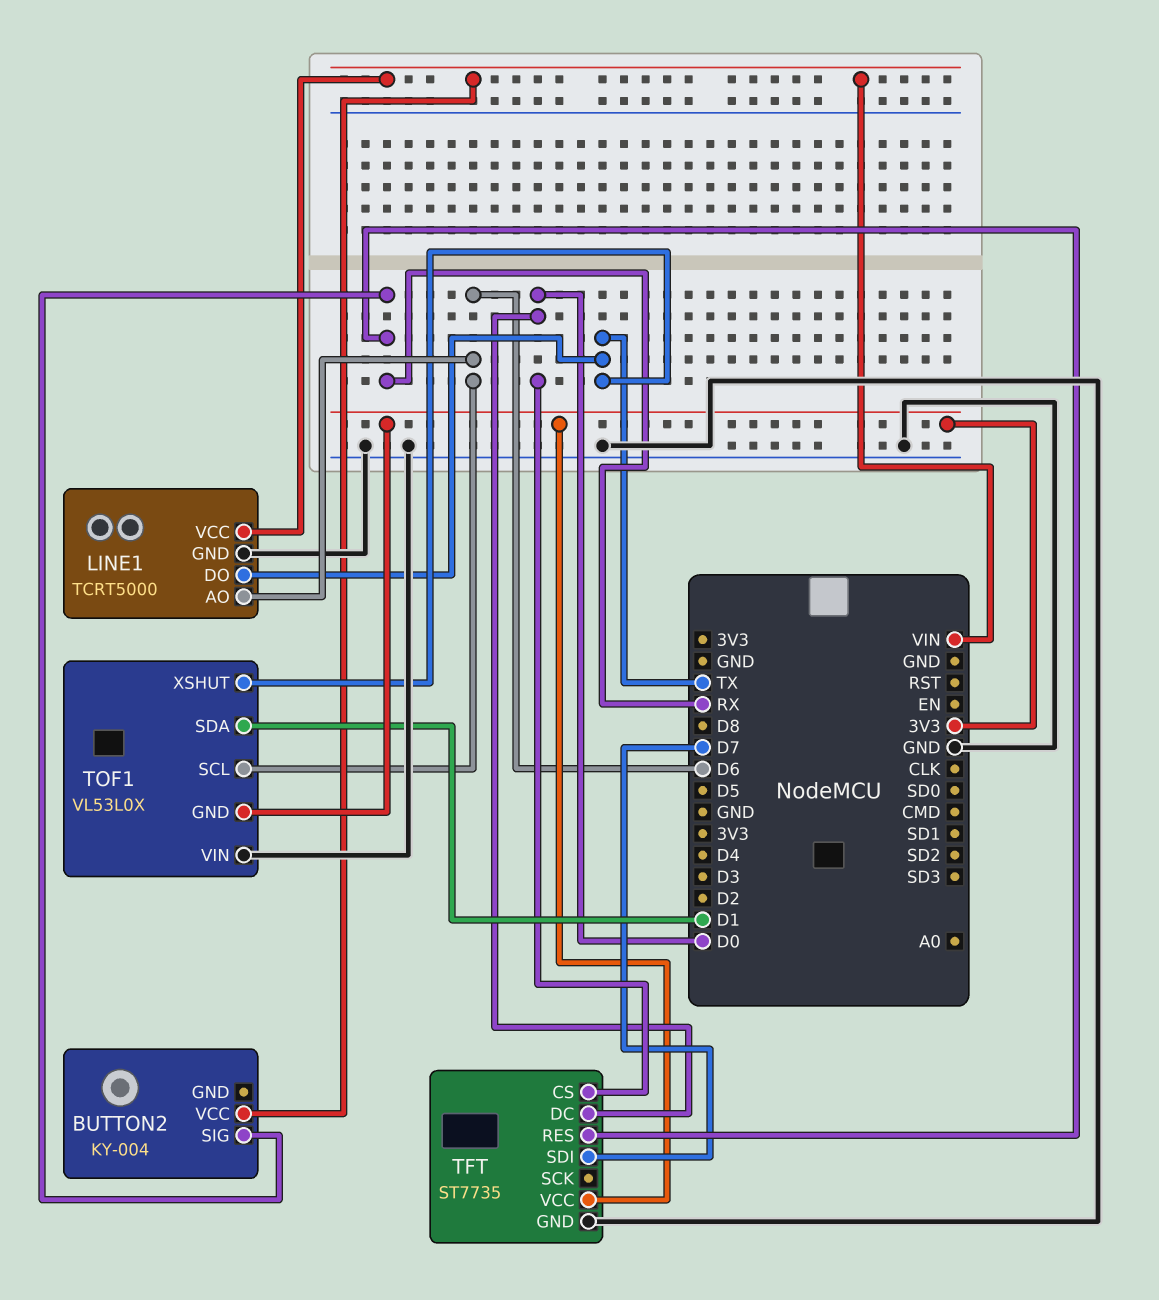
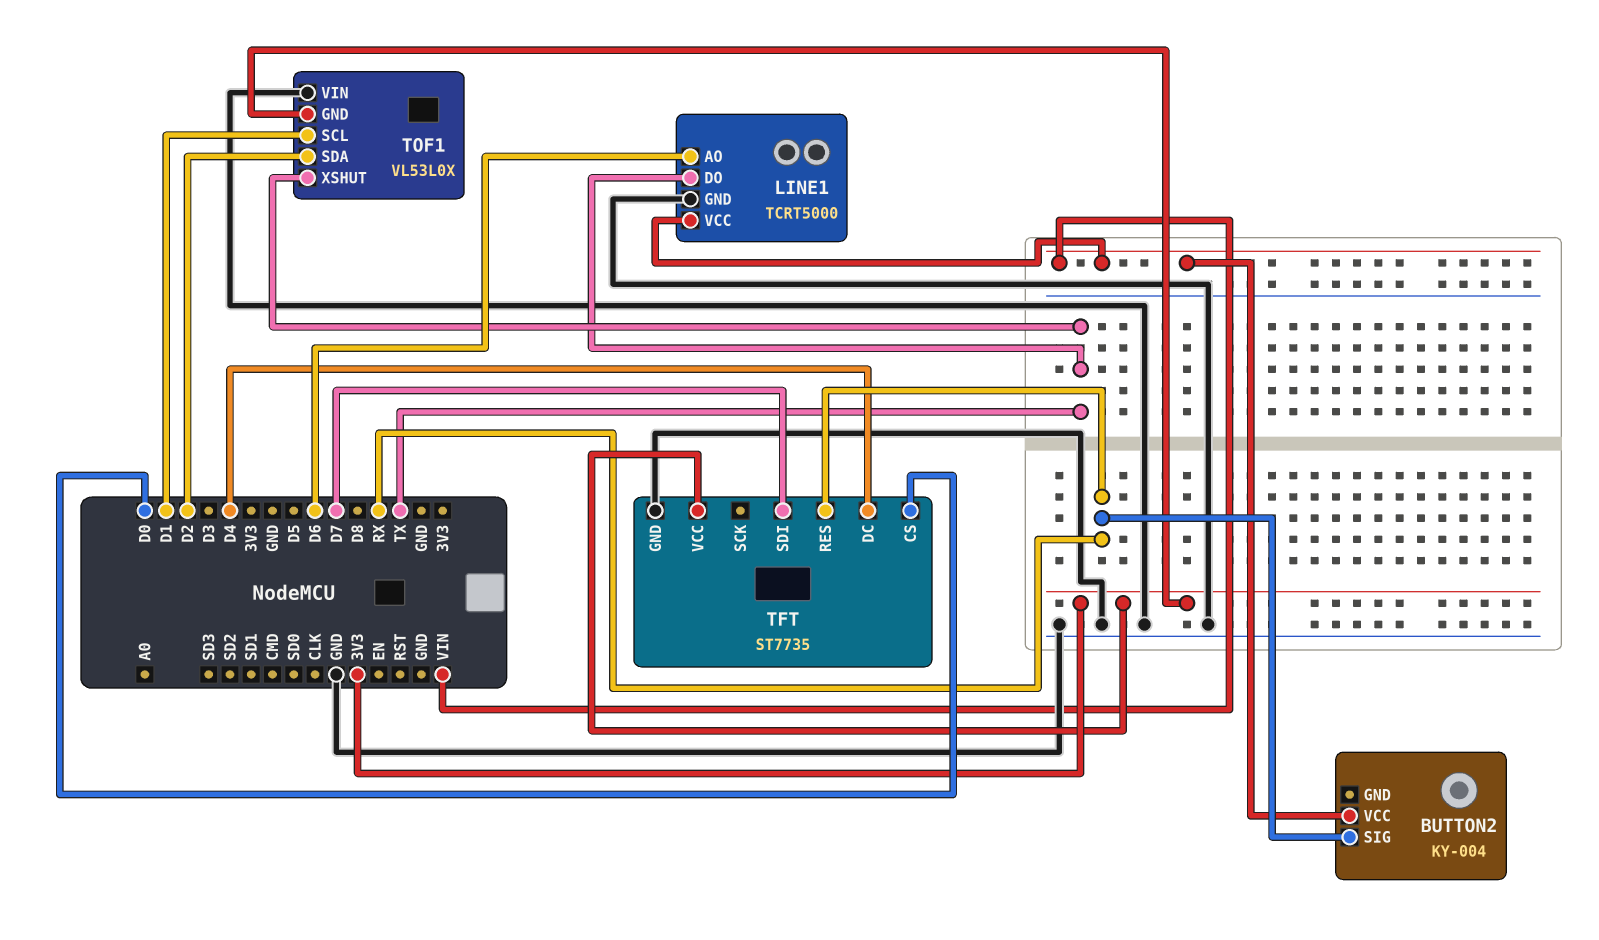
TFT pin DC: D0 -> D4
TOF1 pin SCL: D6 -> D1
TOF1 pin SDA: D1 -> D2

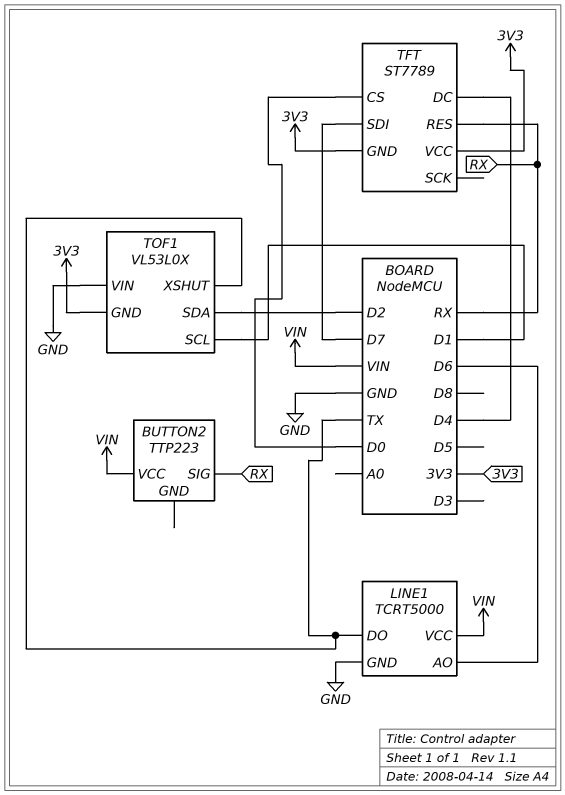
BUTTON2: KY-004 -> TTP223
TFT: ST7735 -> ST7789
TFT pin GND: GND -> 3V3

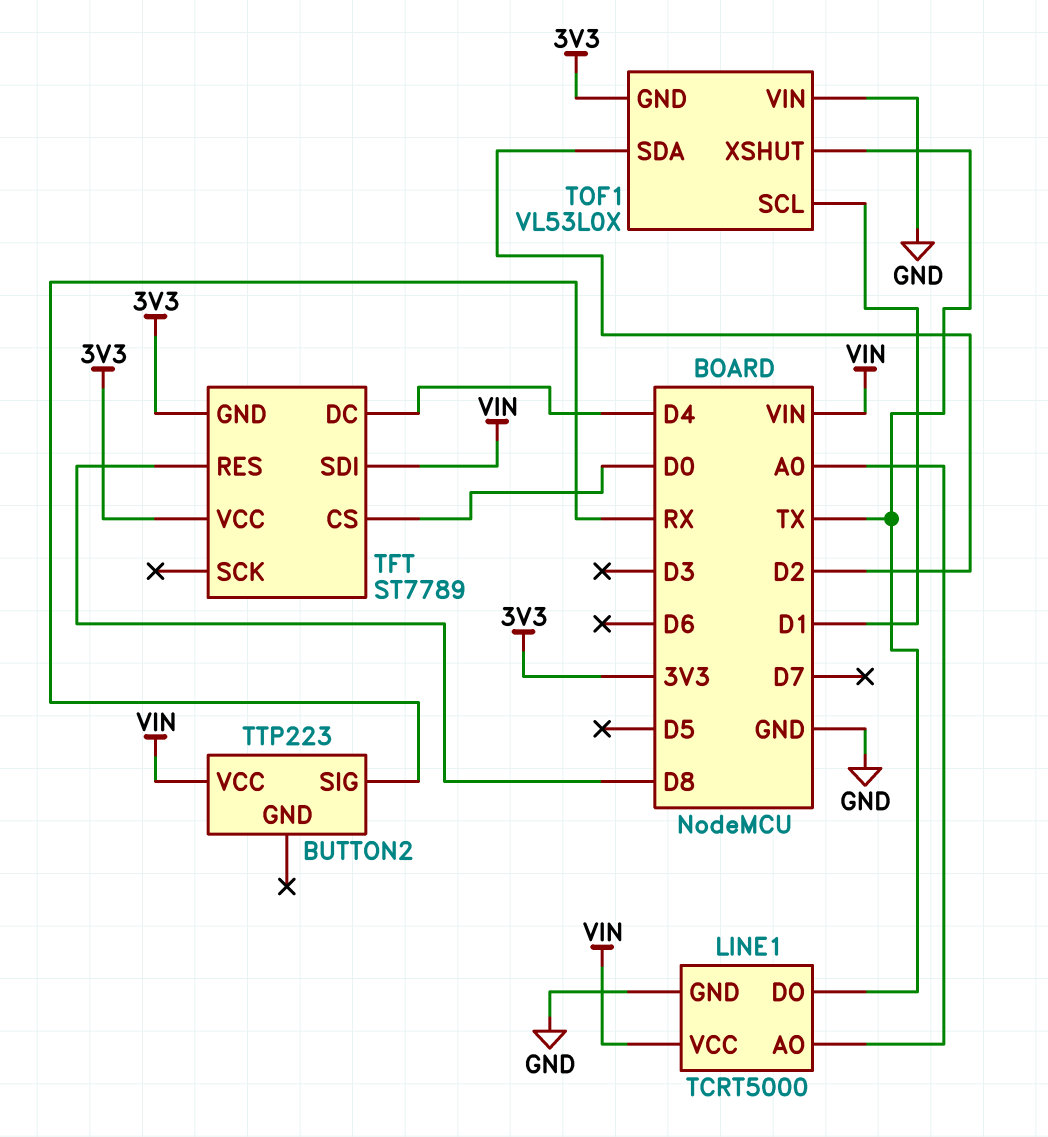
LINE1 pin AO: D6 -> A0
TFT pin RES: RX -> D8
TFT pin SDI: D7 -> VIN

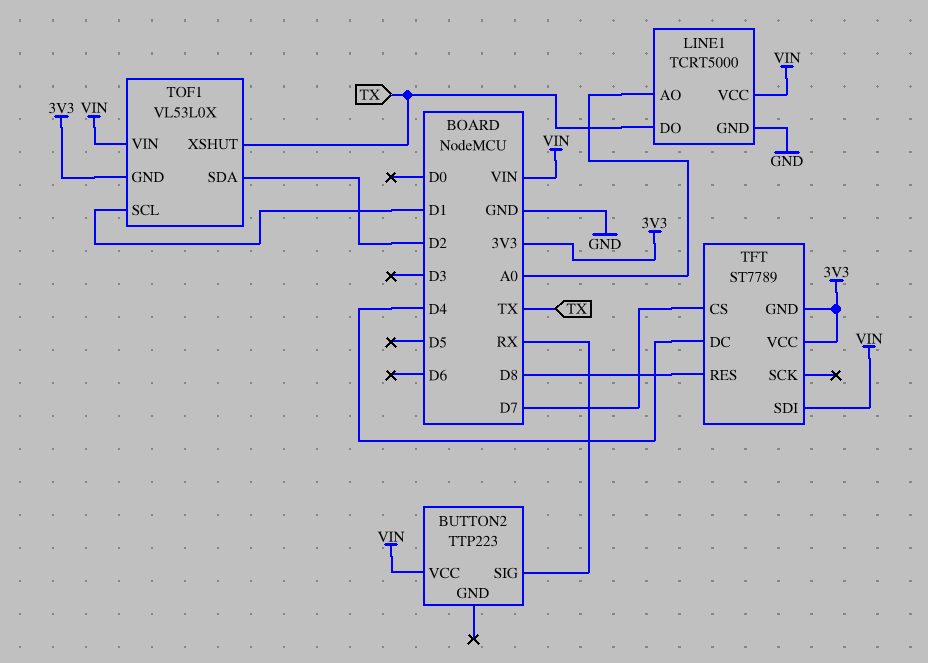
TFT pin CS: D0 -> D7
TOF1 pin VIN: GND -> VIN

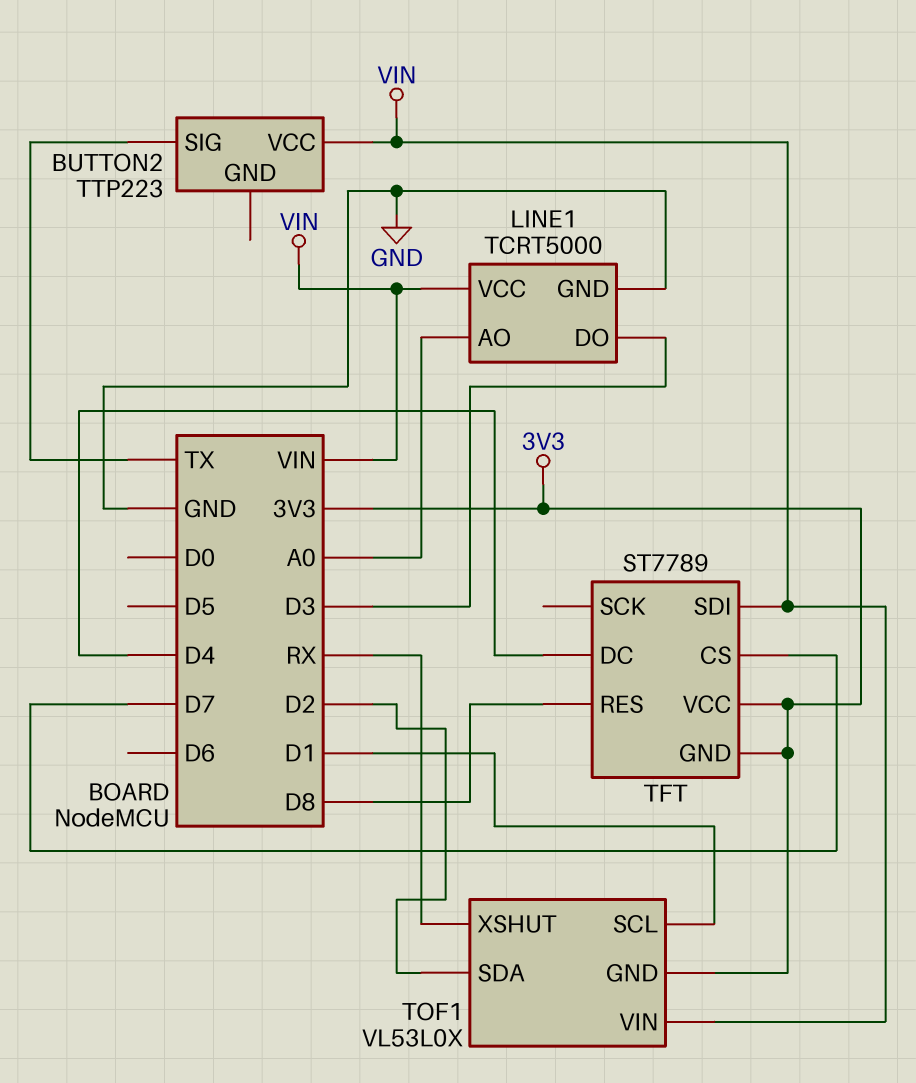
BUTTON2 pin SIG: RX -> TX
LINE1 pin DO: TX -> D3
TOF1 pin XSHUT: TX -> RX

